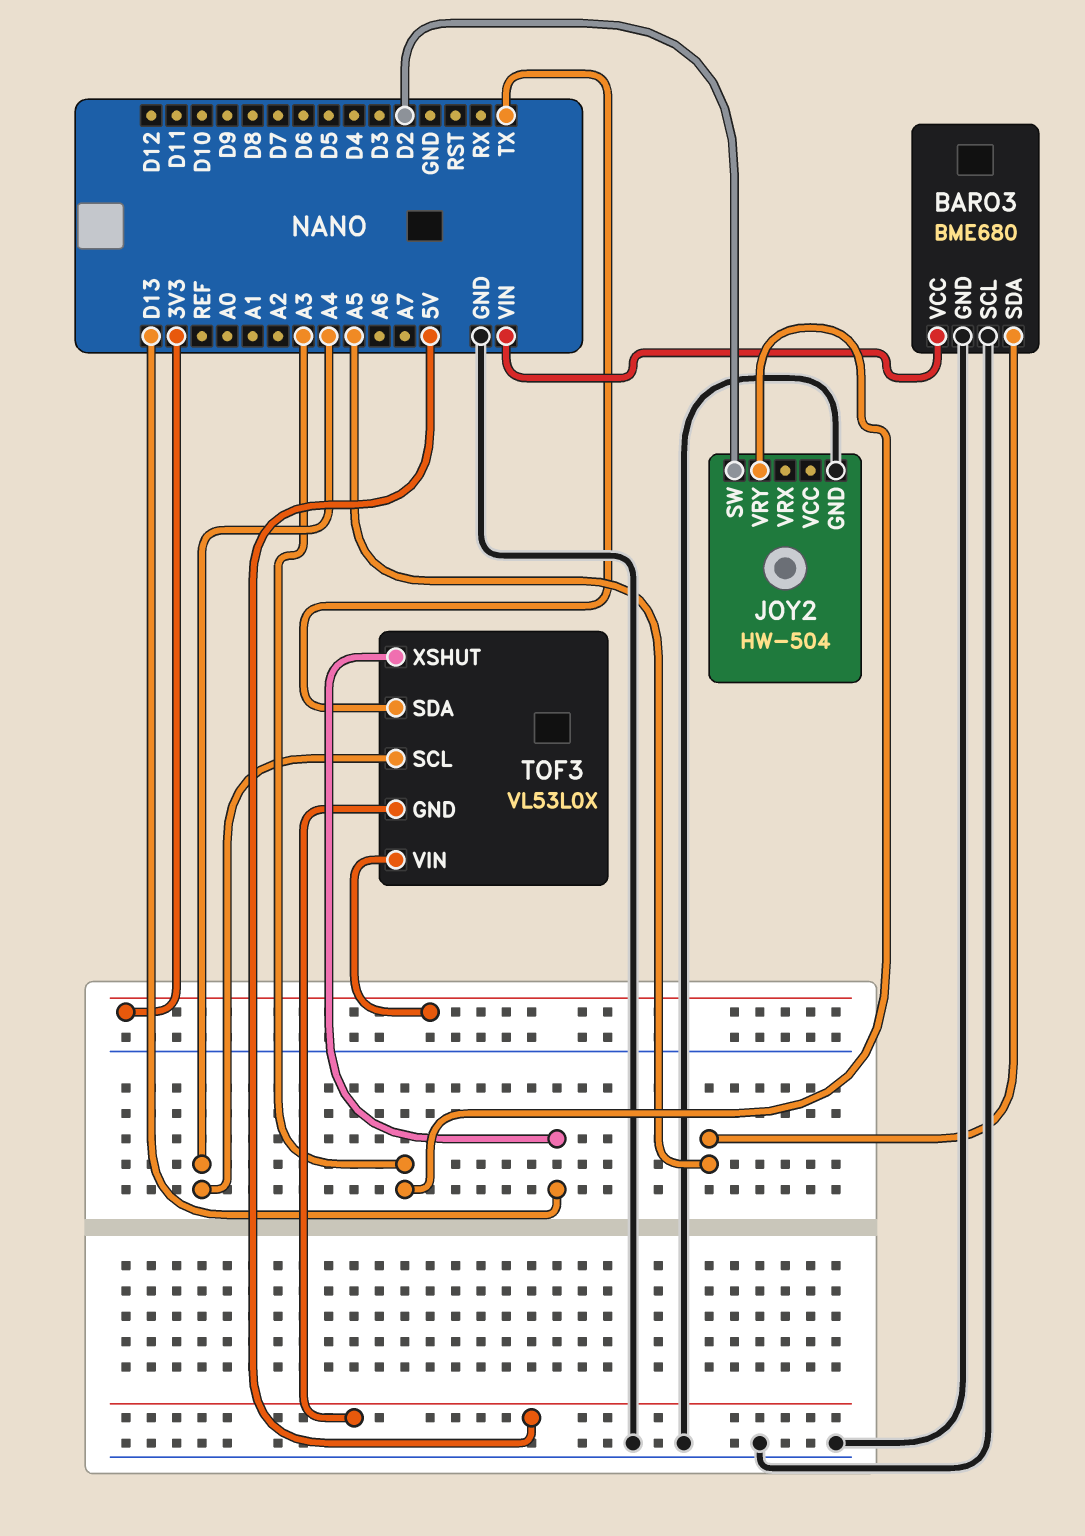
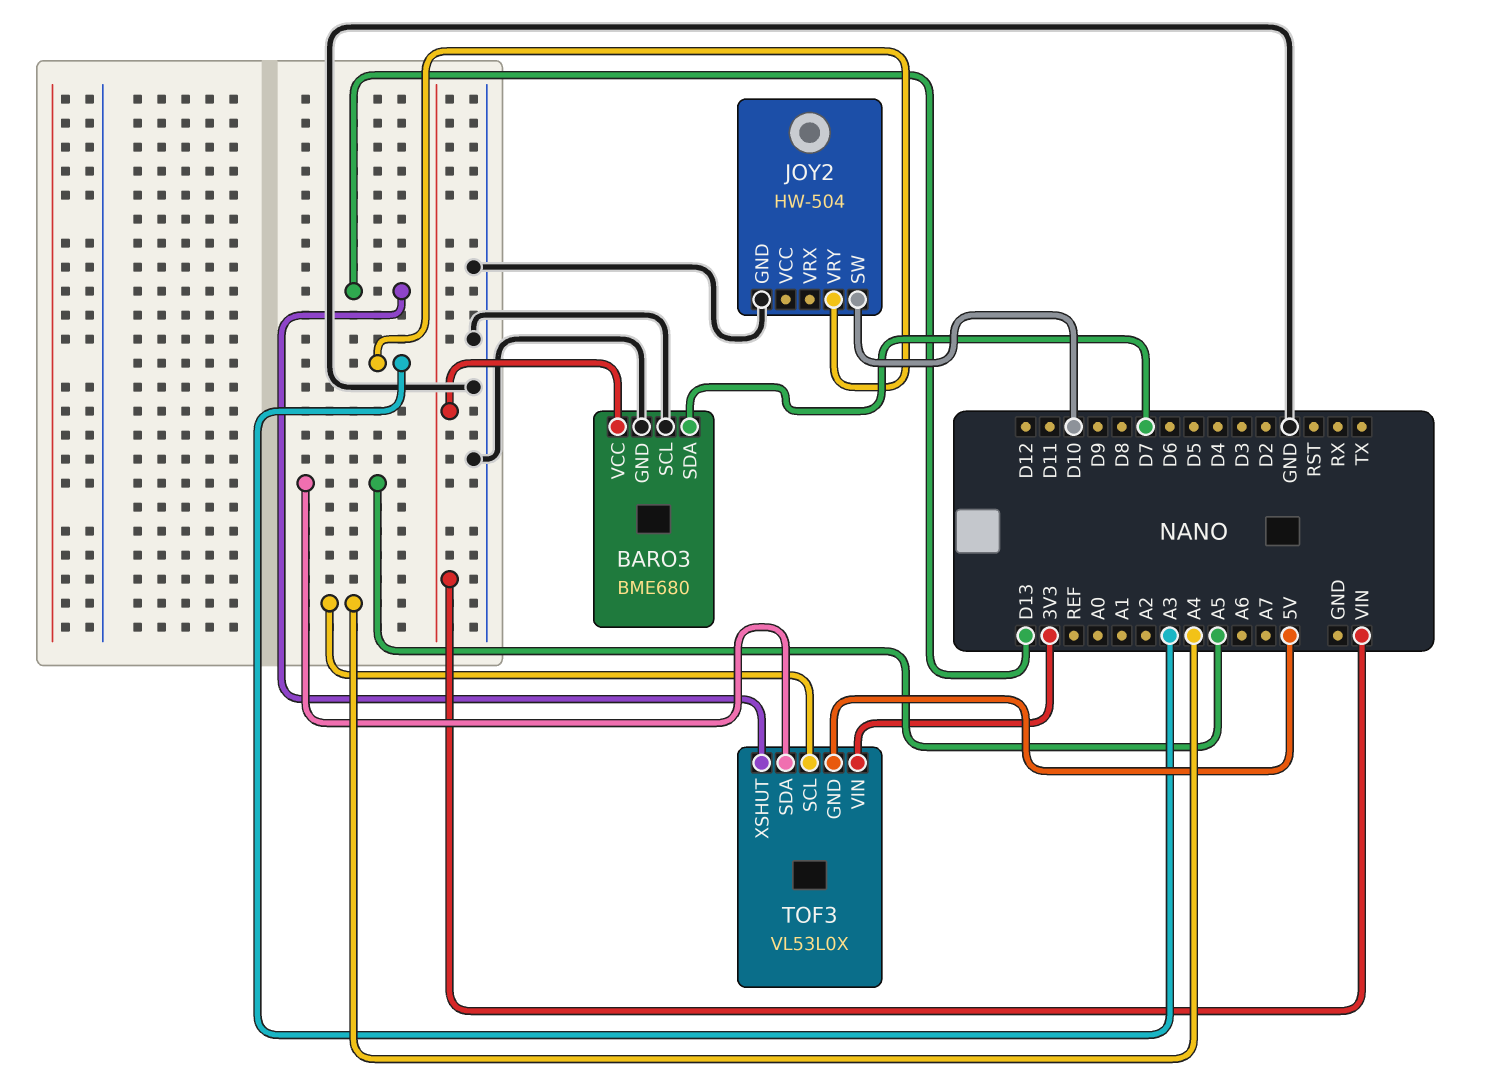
BARO3 pin SDA: A5 -> D7
JOY2 pin SW: D2 -> D10
TOF3 pin SDA: TX -> A5

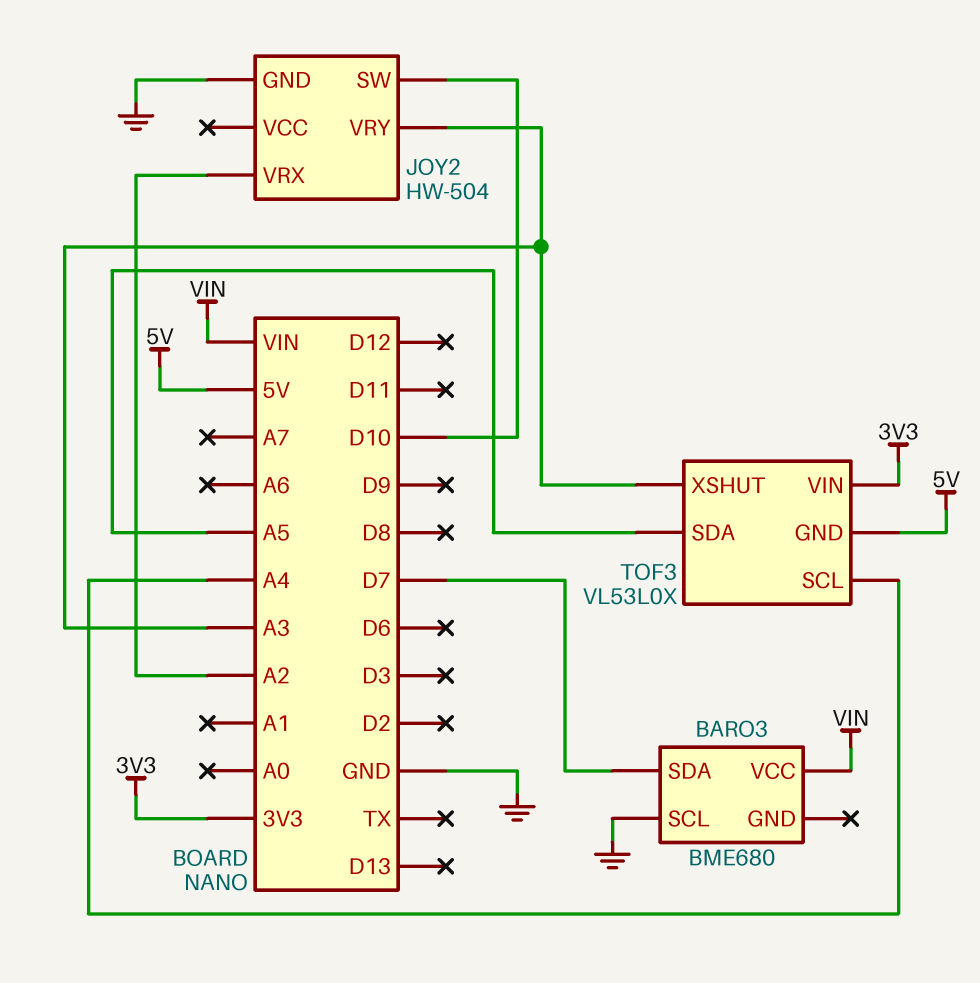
BARO3 pin GND: GND -> none
JOY2 pin VRX: none -> A2
TOF3 pin XSHUT: D13 -> A3

